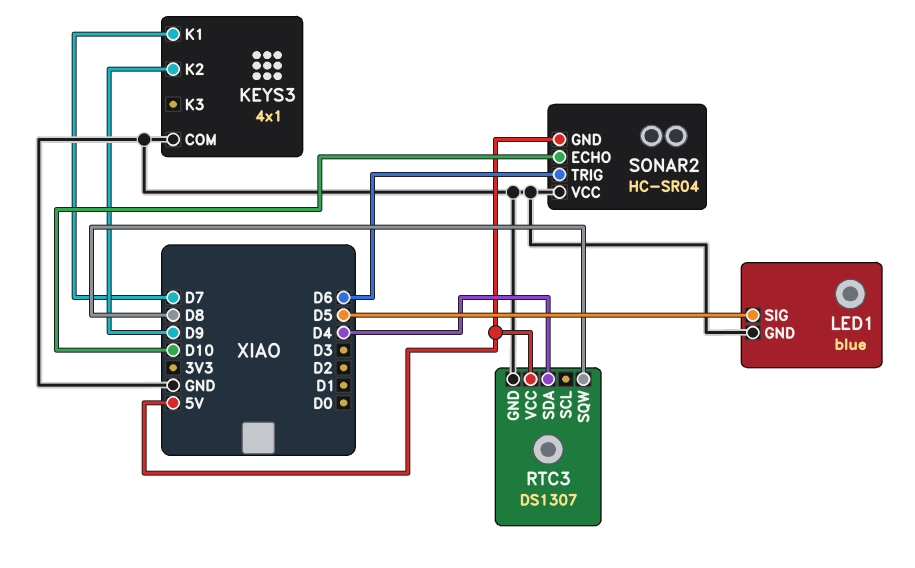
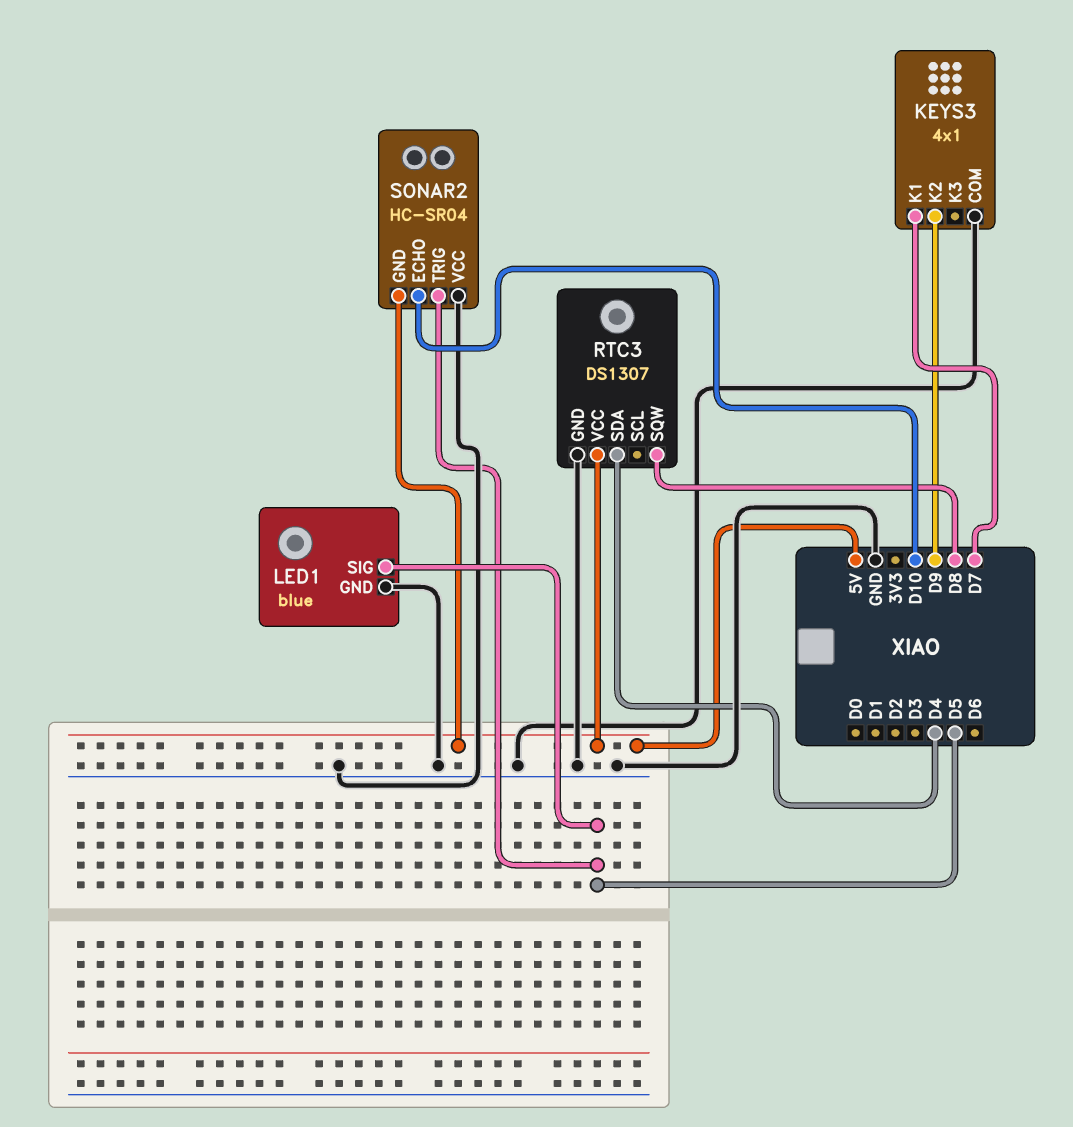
SONAR2 pin TRIG: D6 -> D5

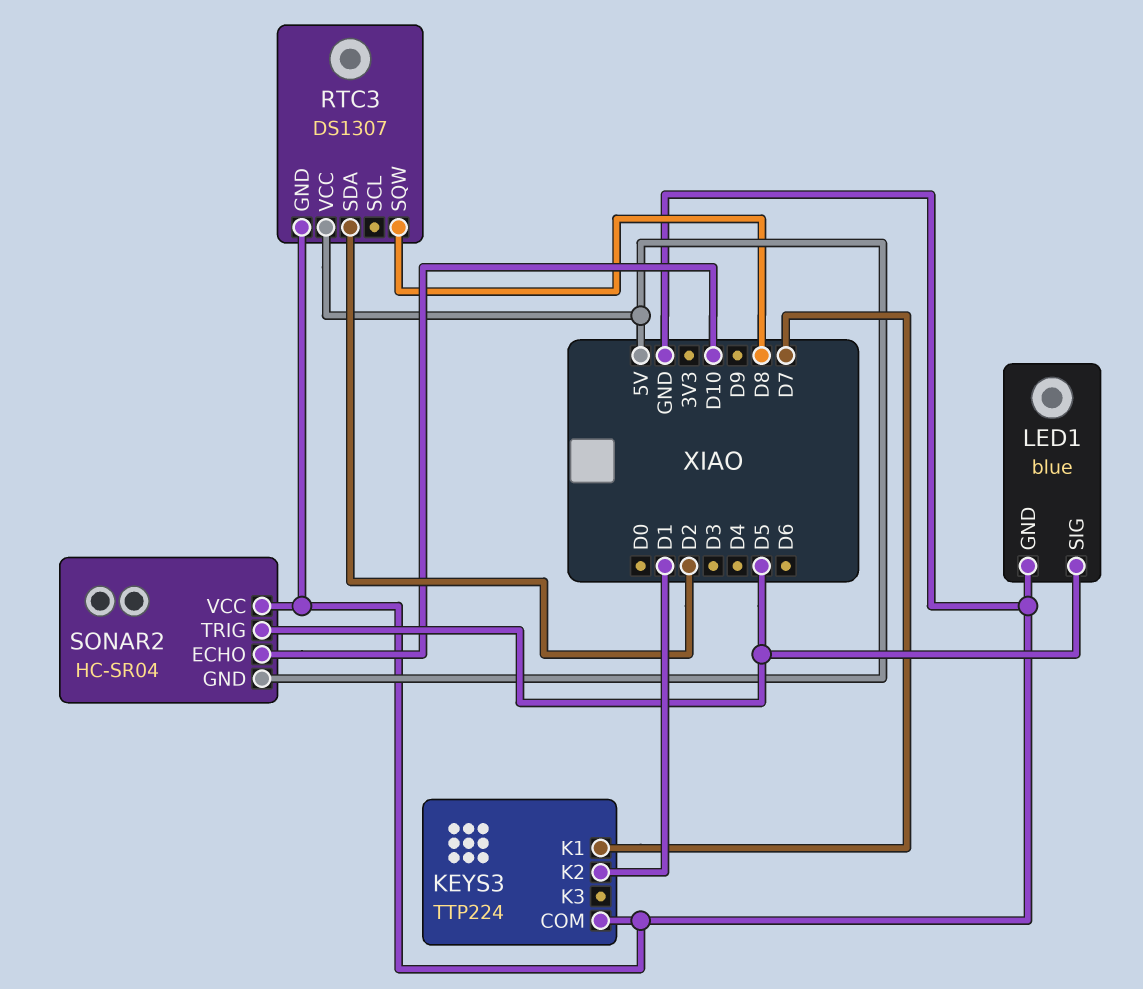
KEYS3: 4x1 -> TTP224
KEYS3 pin K2: D9 -> D1
RTC3 pin SDA: D4 -> D2

